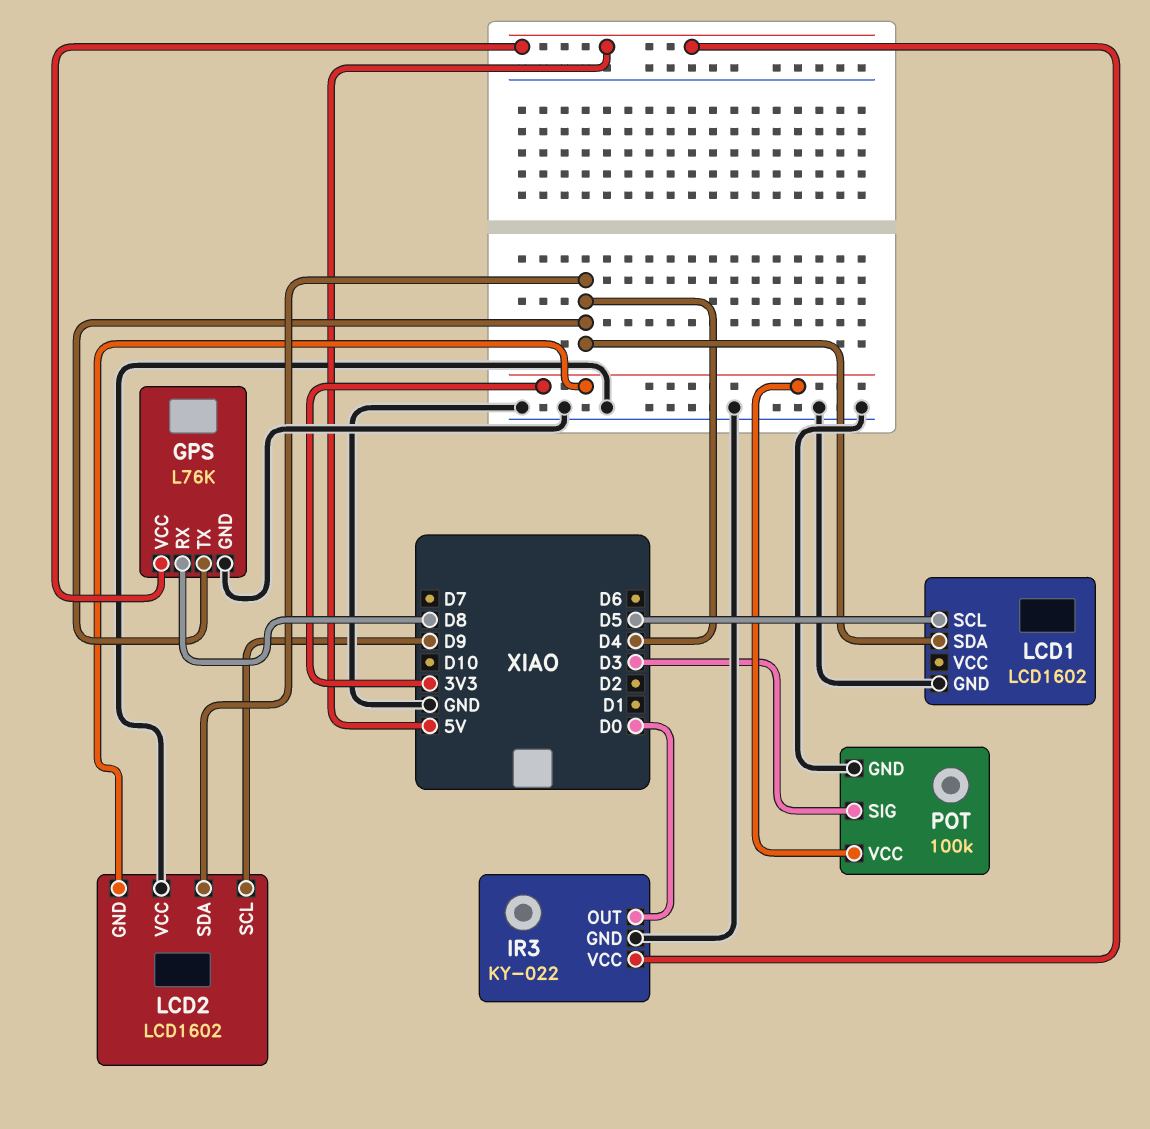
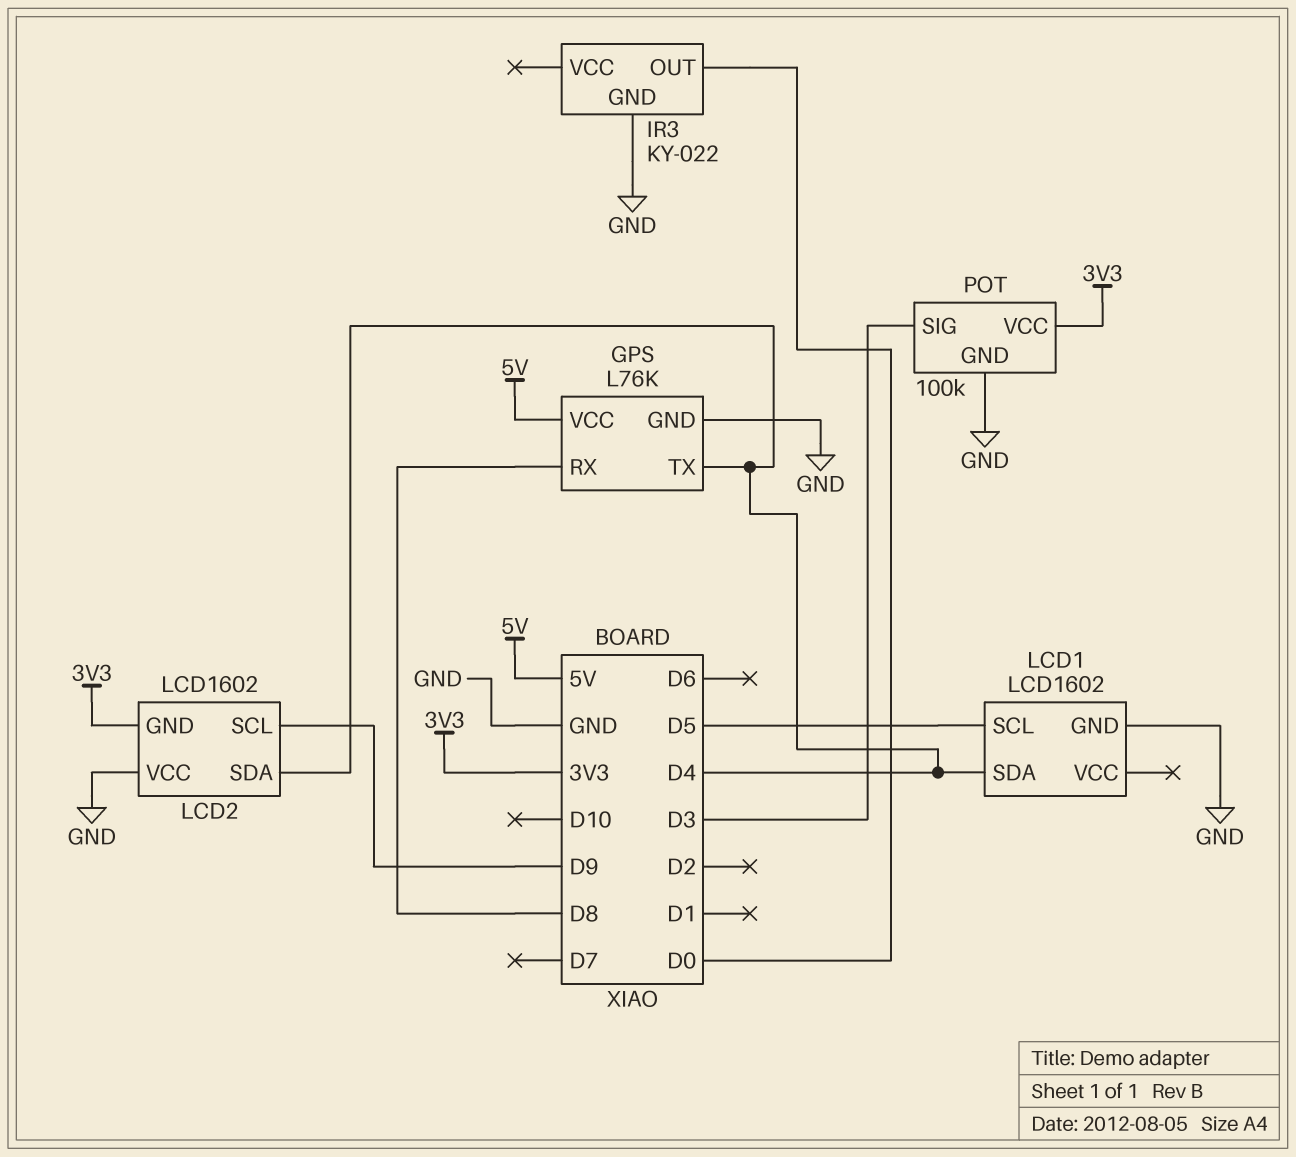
IR3 pin VCC: 5V -> none

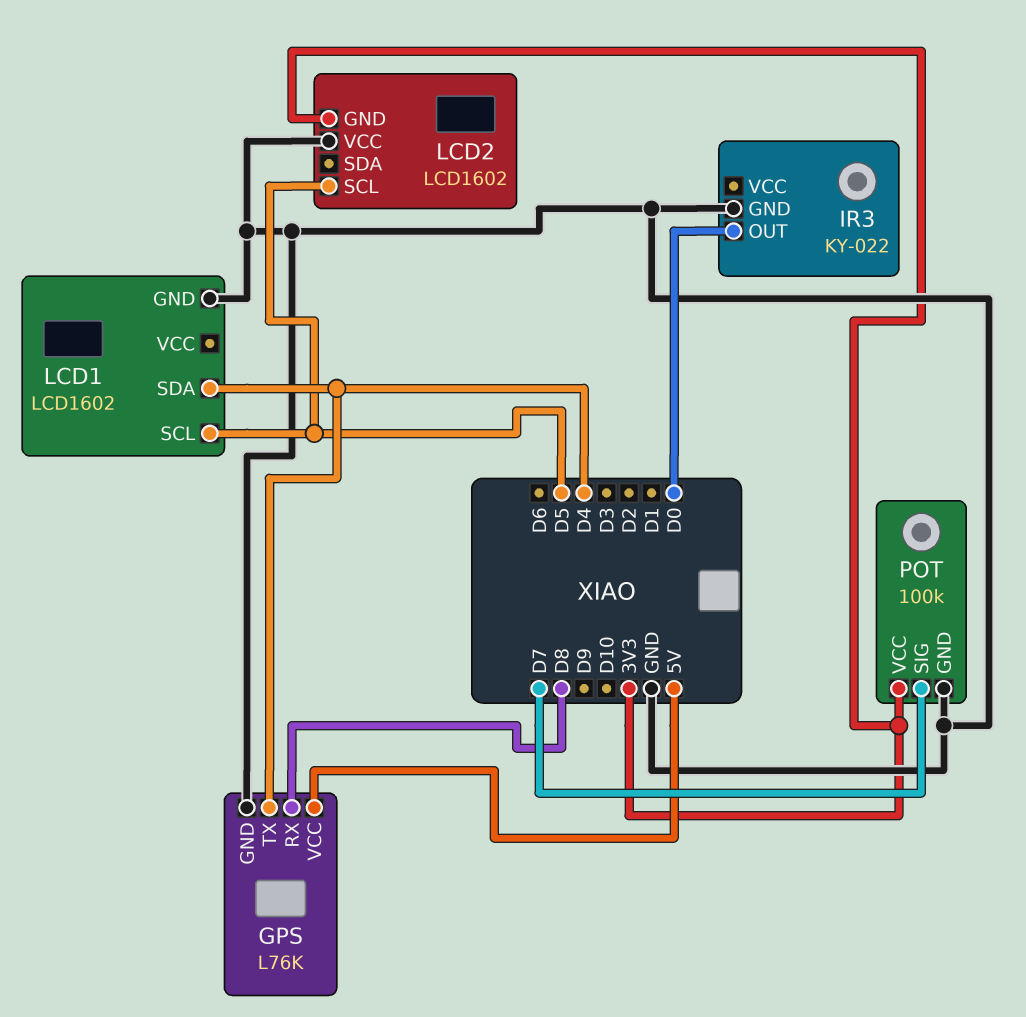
LCD2 pin SCL: D9 -> D5
LCD2 pin SDA: D4 -> none
POT pin SIG: D3 -> D7

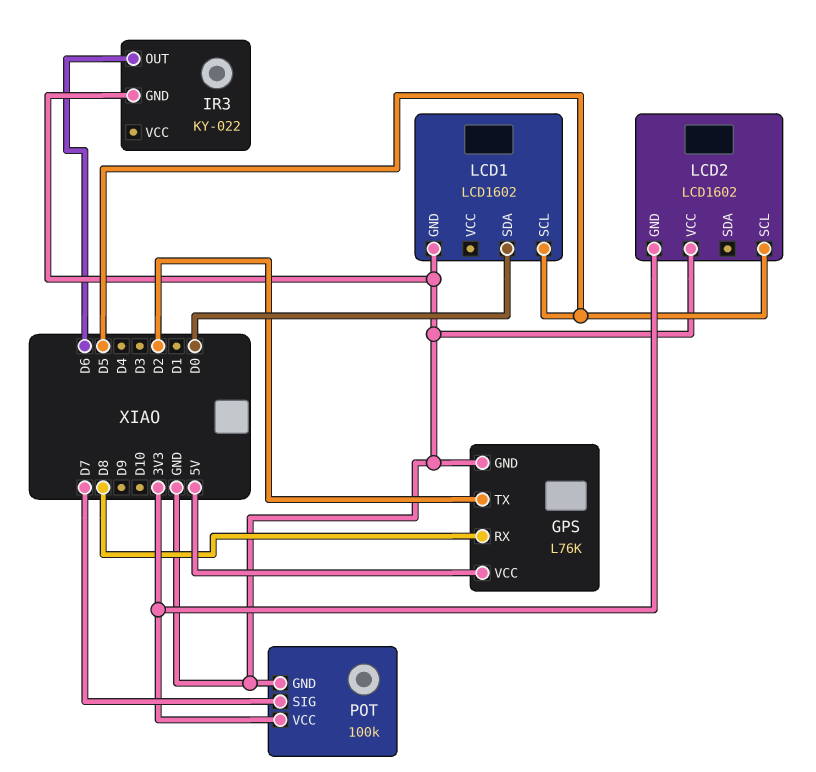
GPS pin TX: D4 -> D2
IR3 pin OUT: D0 -> D6
LCD1 pin SDA: D4 -> D0

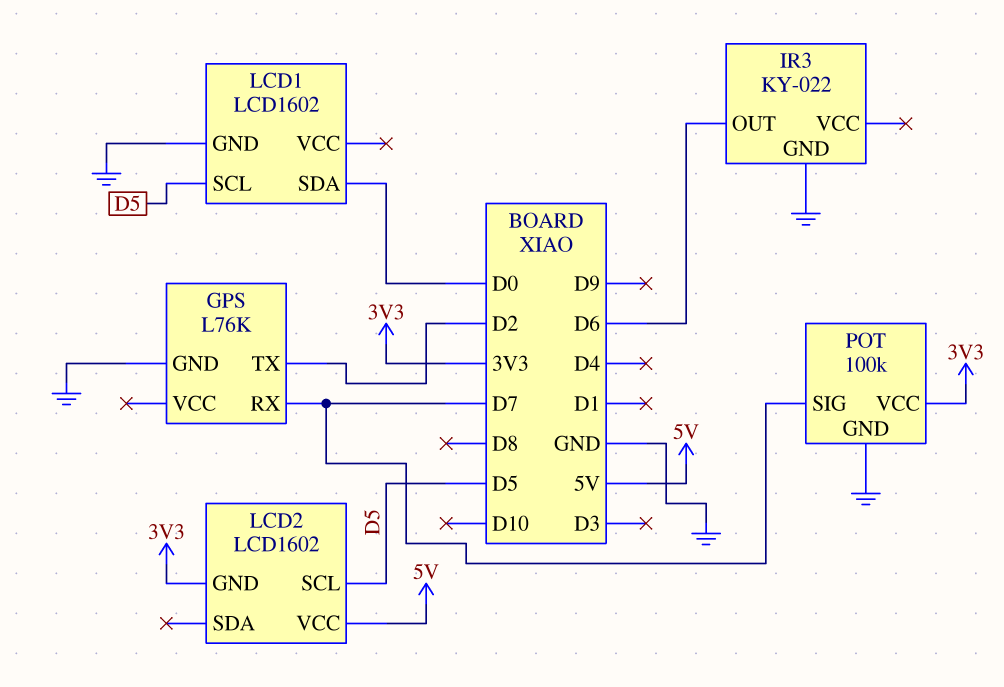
GPS pin RX: D8 -> D7
GPS pin VCC: 5V -> none
LCD2 pin VCC: GND -> 5V

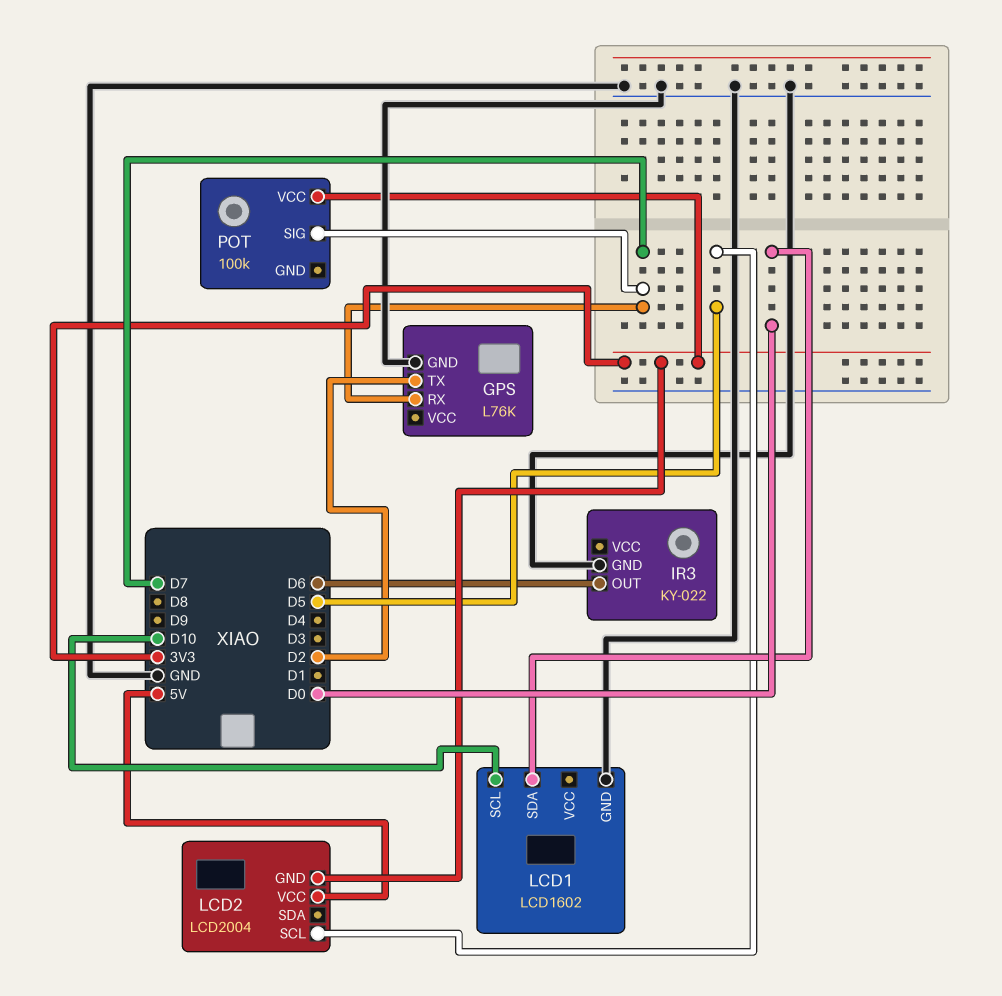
LCD1 pin SCL: D5 -> D10
LCD2: LCD1602 -> LCD2004
POT pin GND: GND -> none

